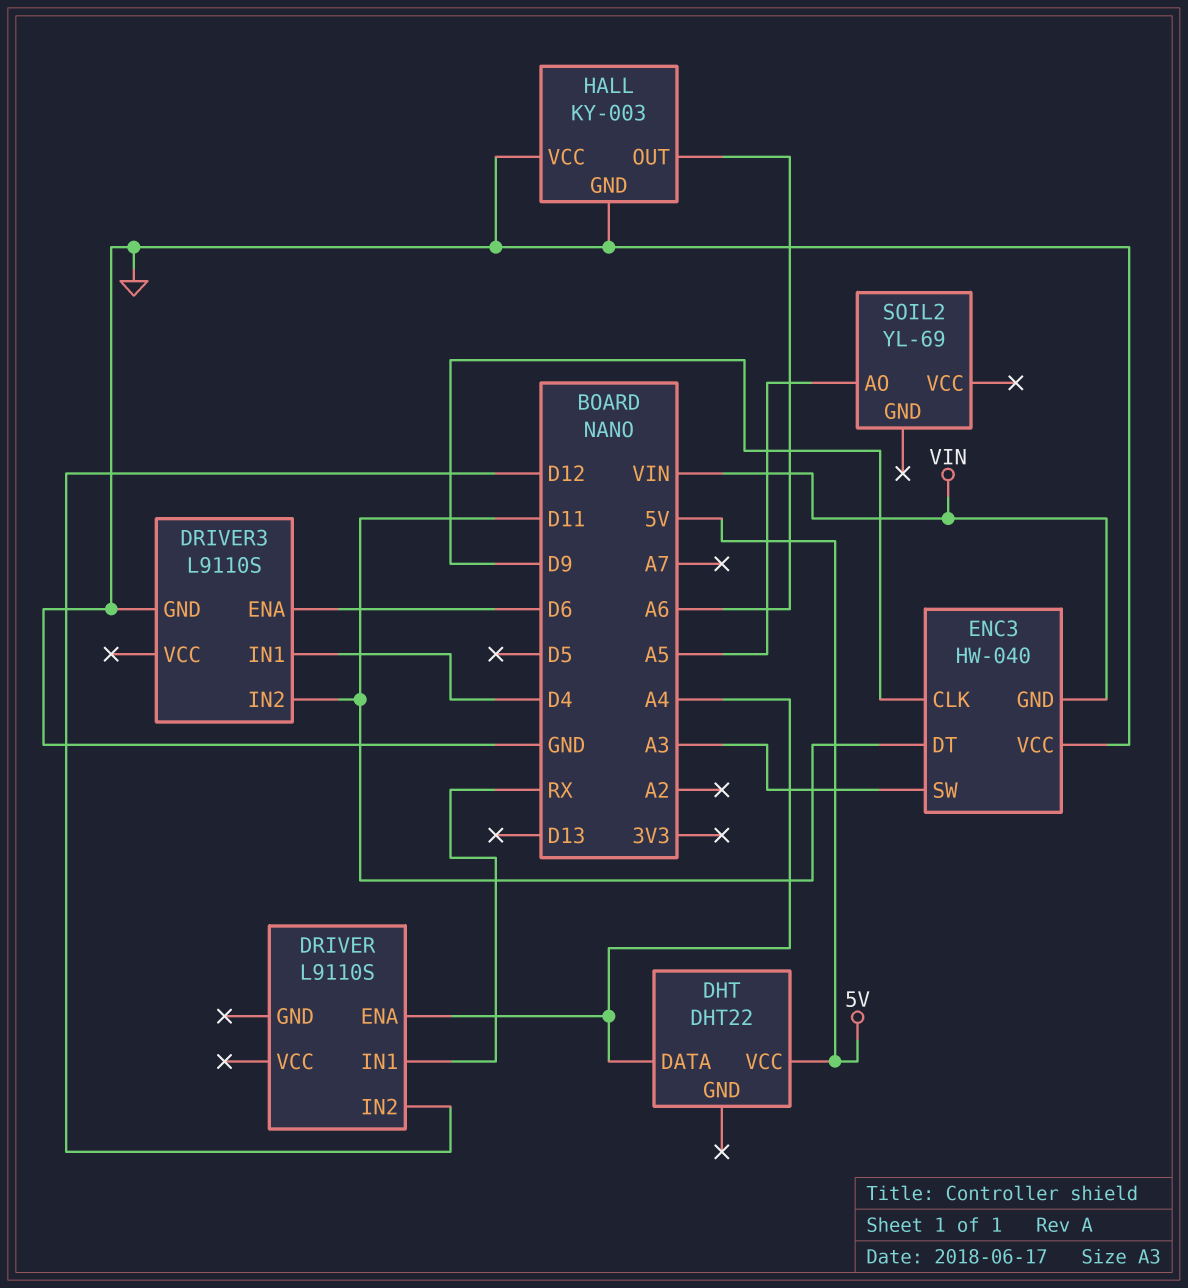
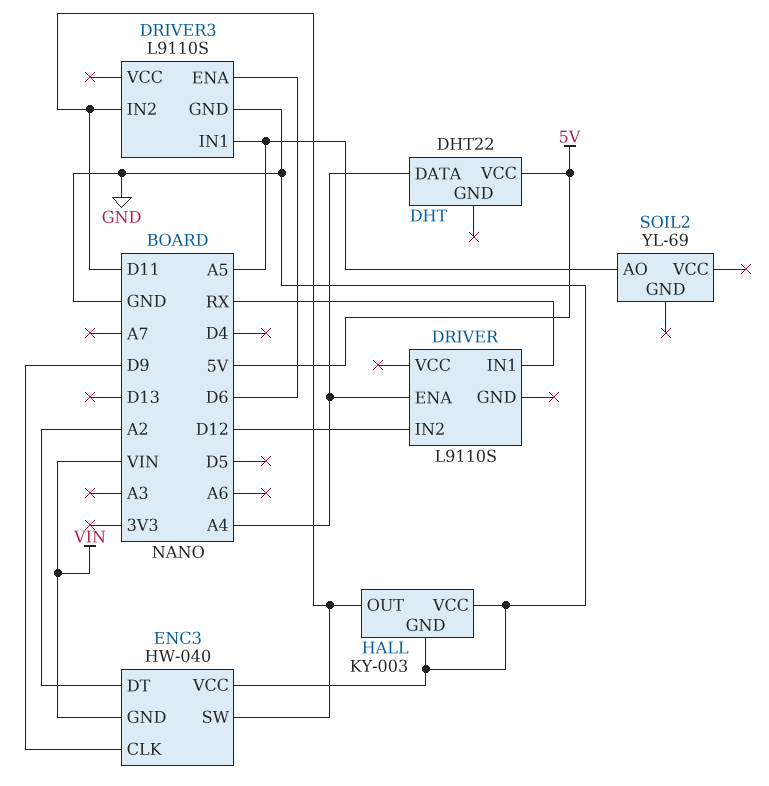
DRIVER3 pin IN1: D4 -> A5
ENC3 pin DT: D11 -> A2
ENC3 pin SW: A3 -> D11
HALL pin OUT: A6 -> D11

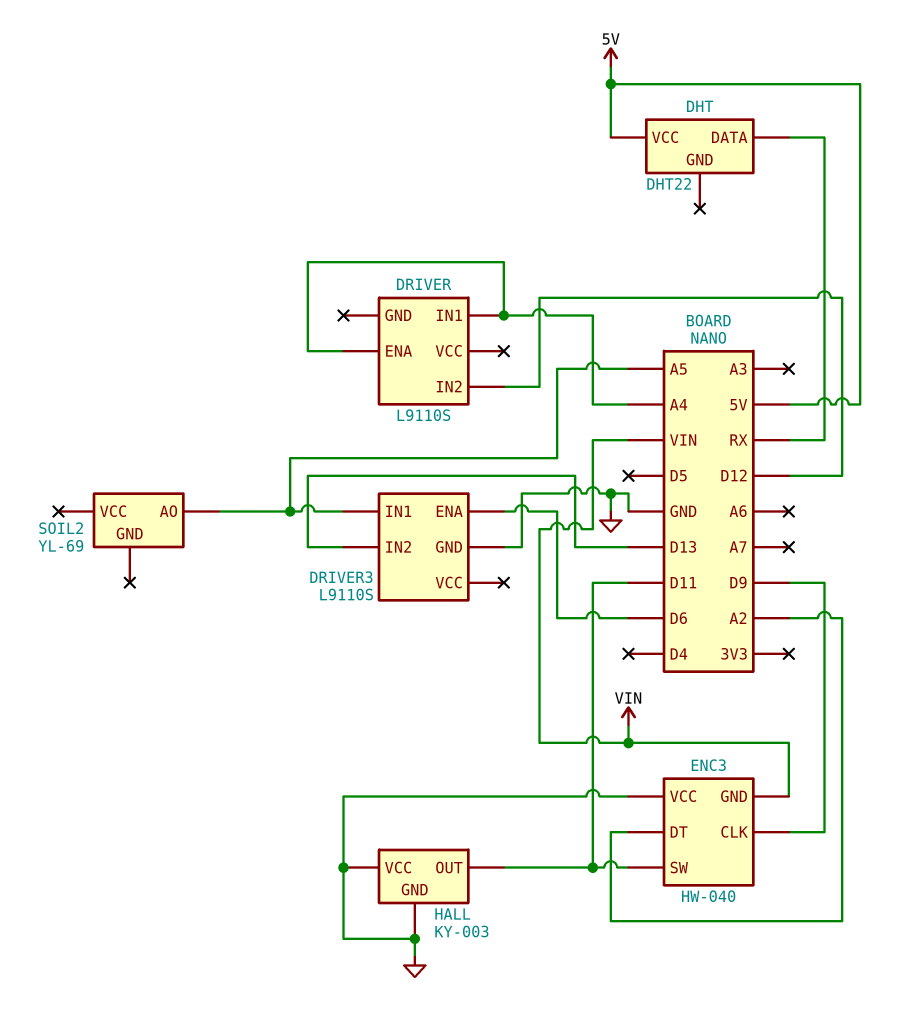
DHT pin DATA: A4 -> RX
DRIVER pin IN1: RX -> A4
DRIVER3 pin IN2: D11 -> D13

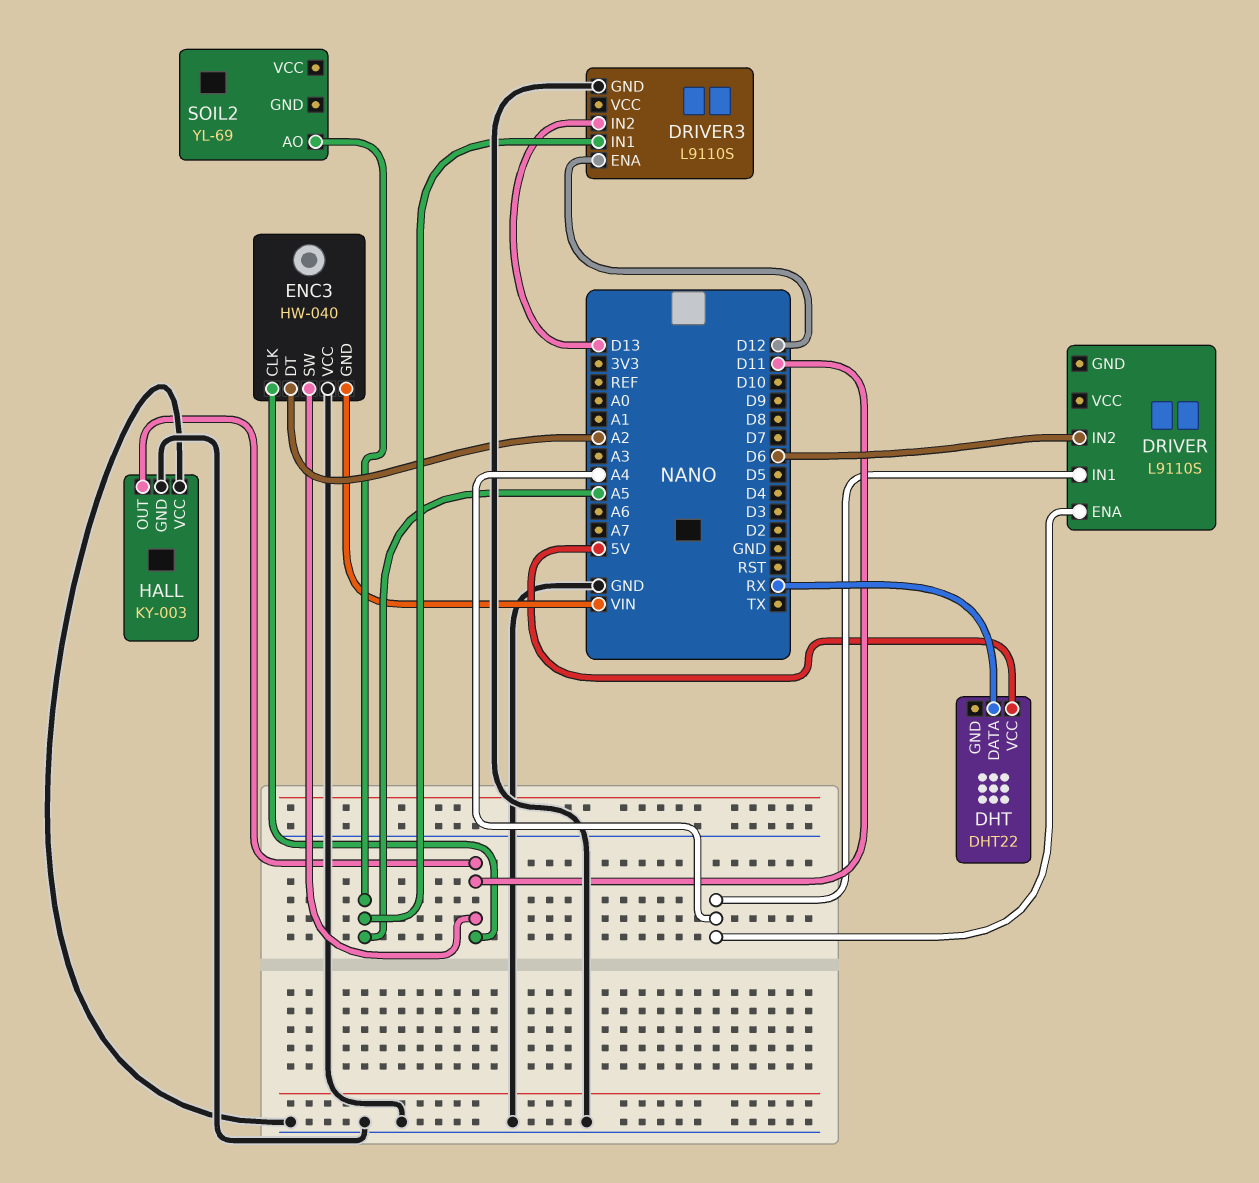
DRIVER pin IN2: D12 -> D6
DRIVER3 pin ENA: D6 -> D12
ENC3 pin CLK: D9 -> D11

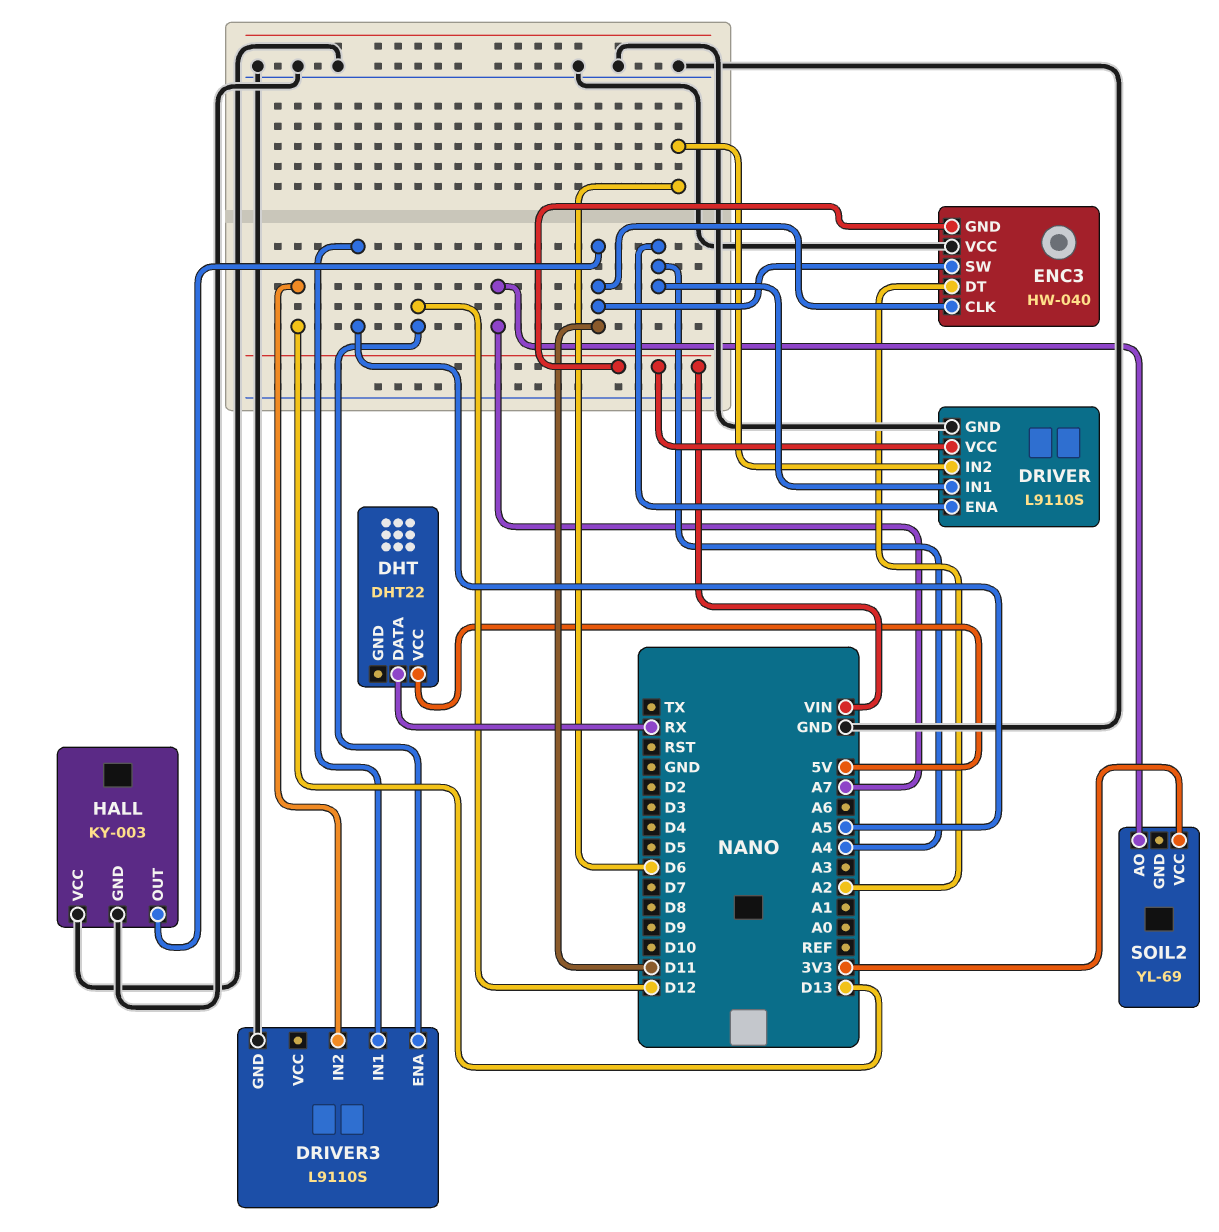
DRIVER pin GND: none -> GND
DRIVER pin VCC: none -> VIN
SOIL2 pin AO: A5 -> A7
SOIL2 pin VCC: none -> 3V3

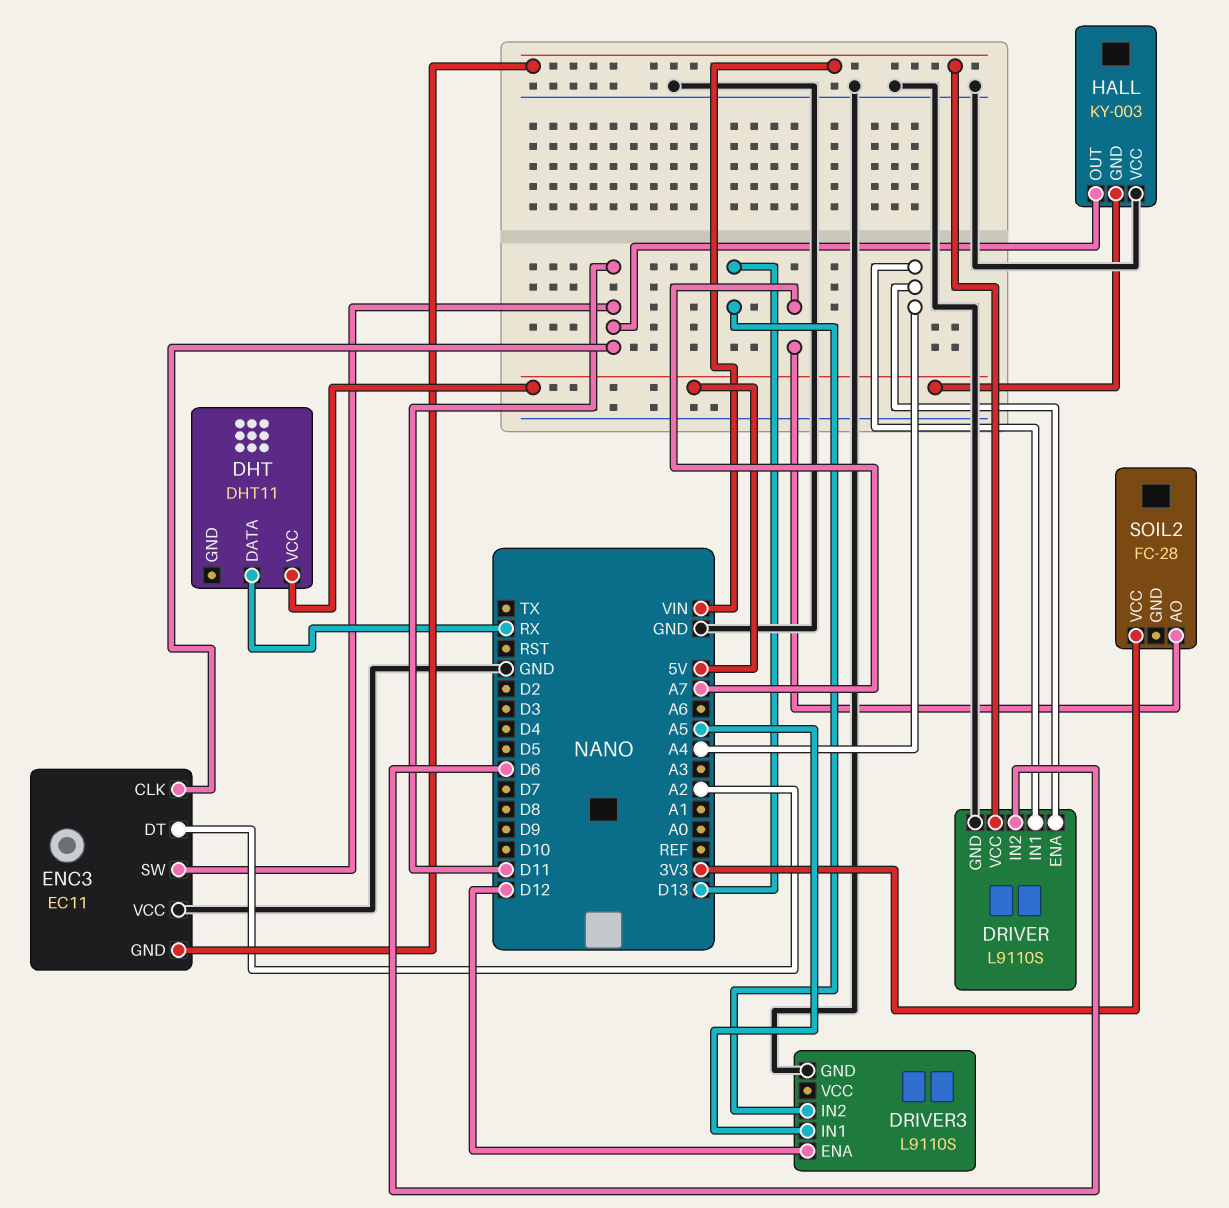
DHT: DHT22 -> DHT11
ENC3: HW-040 -> EC11
HALL pin GND: GND -> 5V
SOIL2: YL-69 -> FC-28

